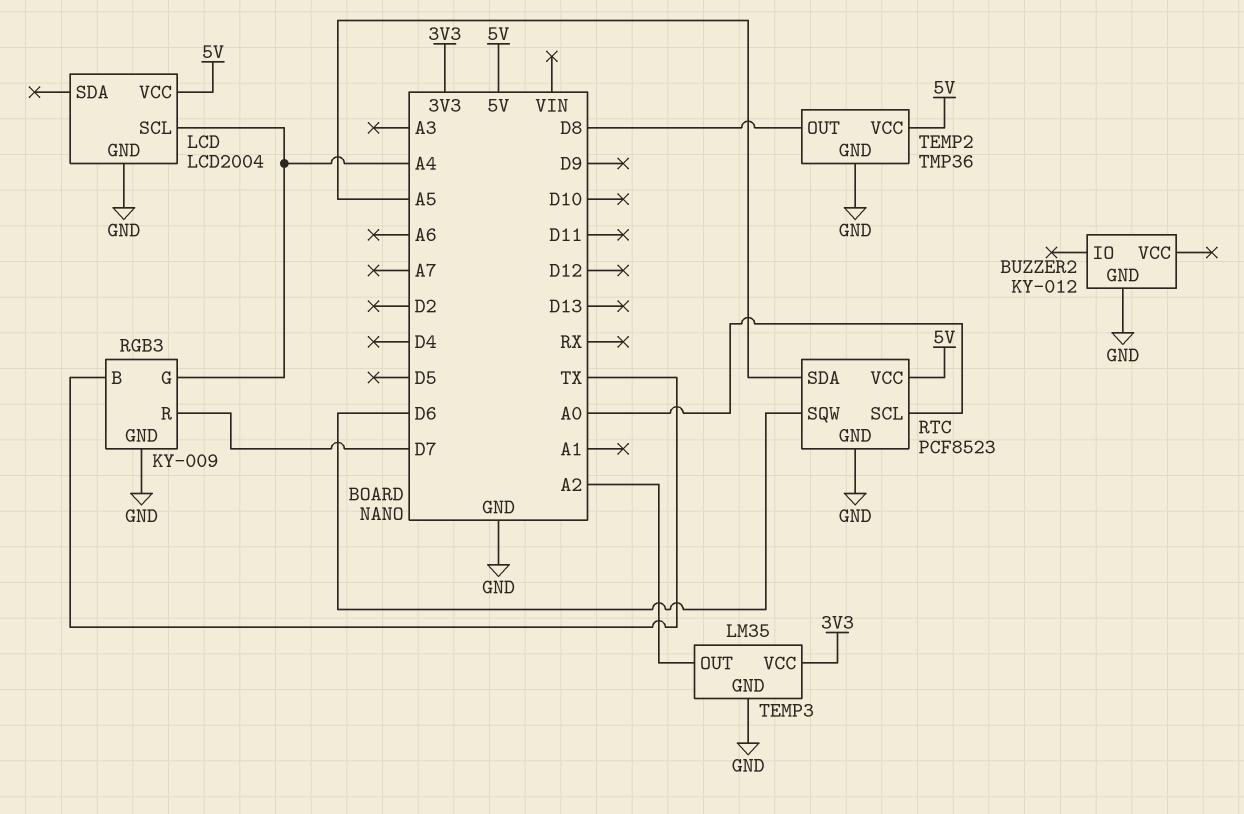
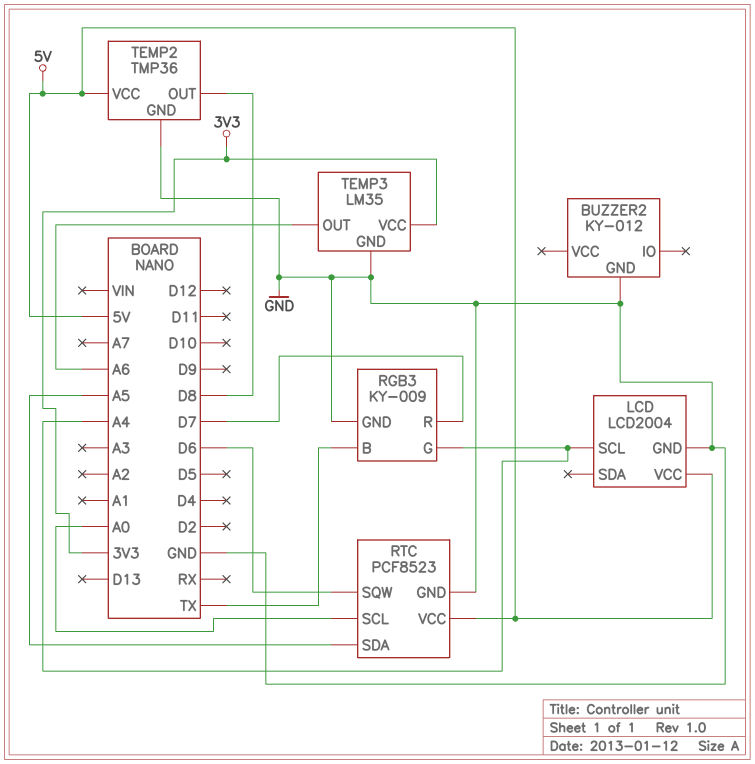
TEMP3 pin OUT: A2 -> A6

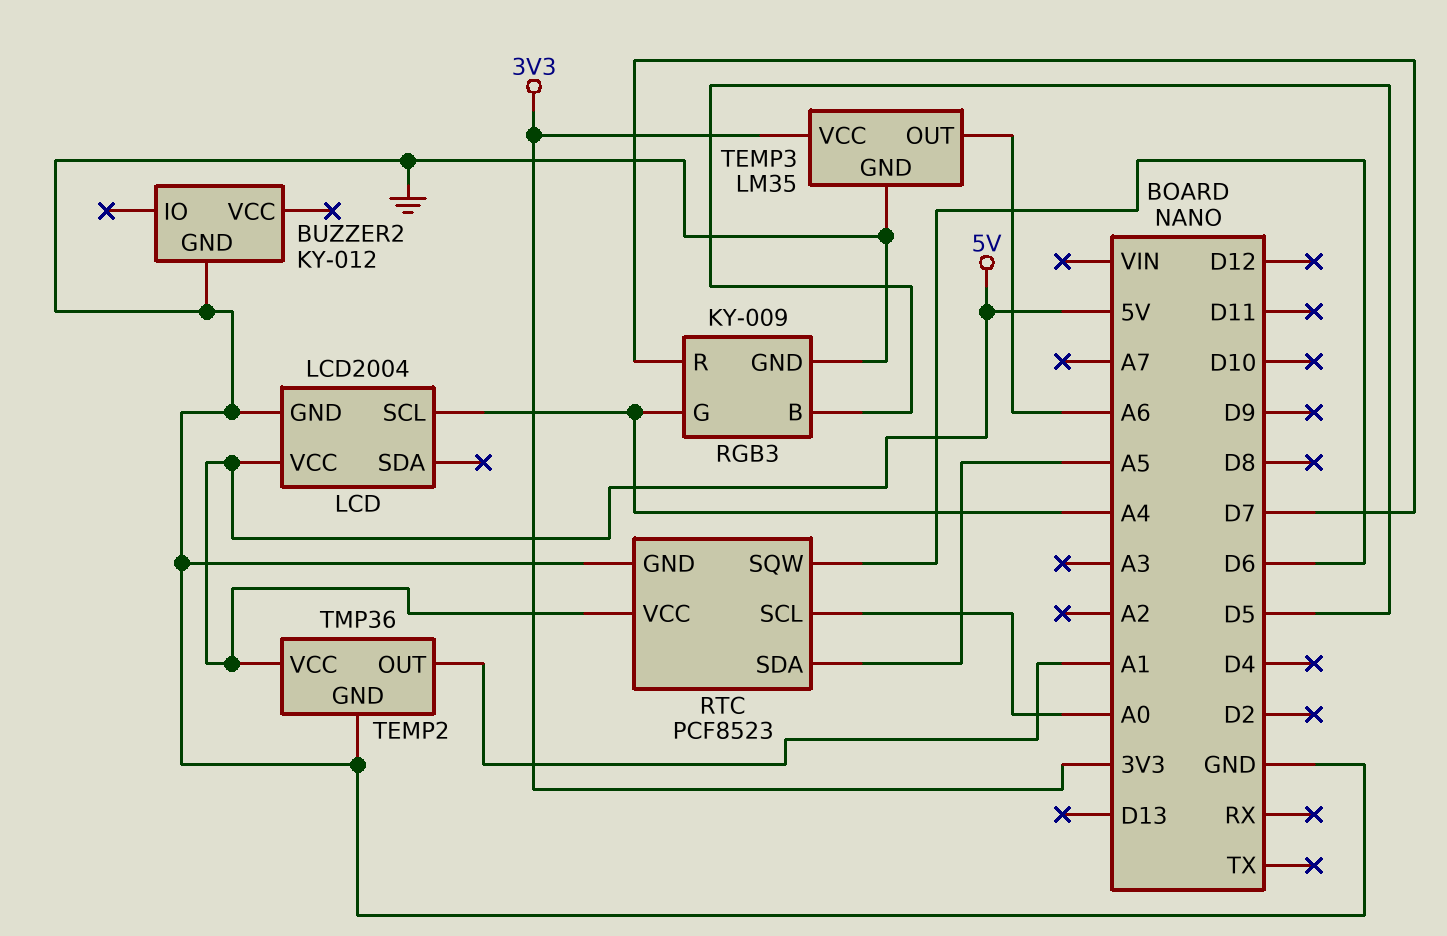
RGB3 pin B: TX -> D5
TEMP2 pin OUT: D8 -> A1

